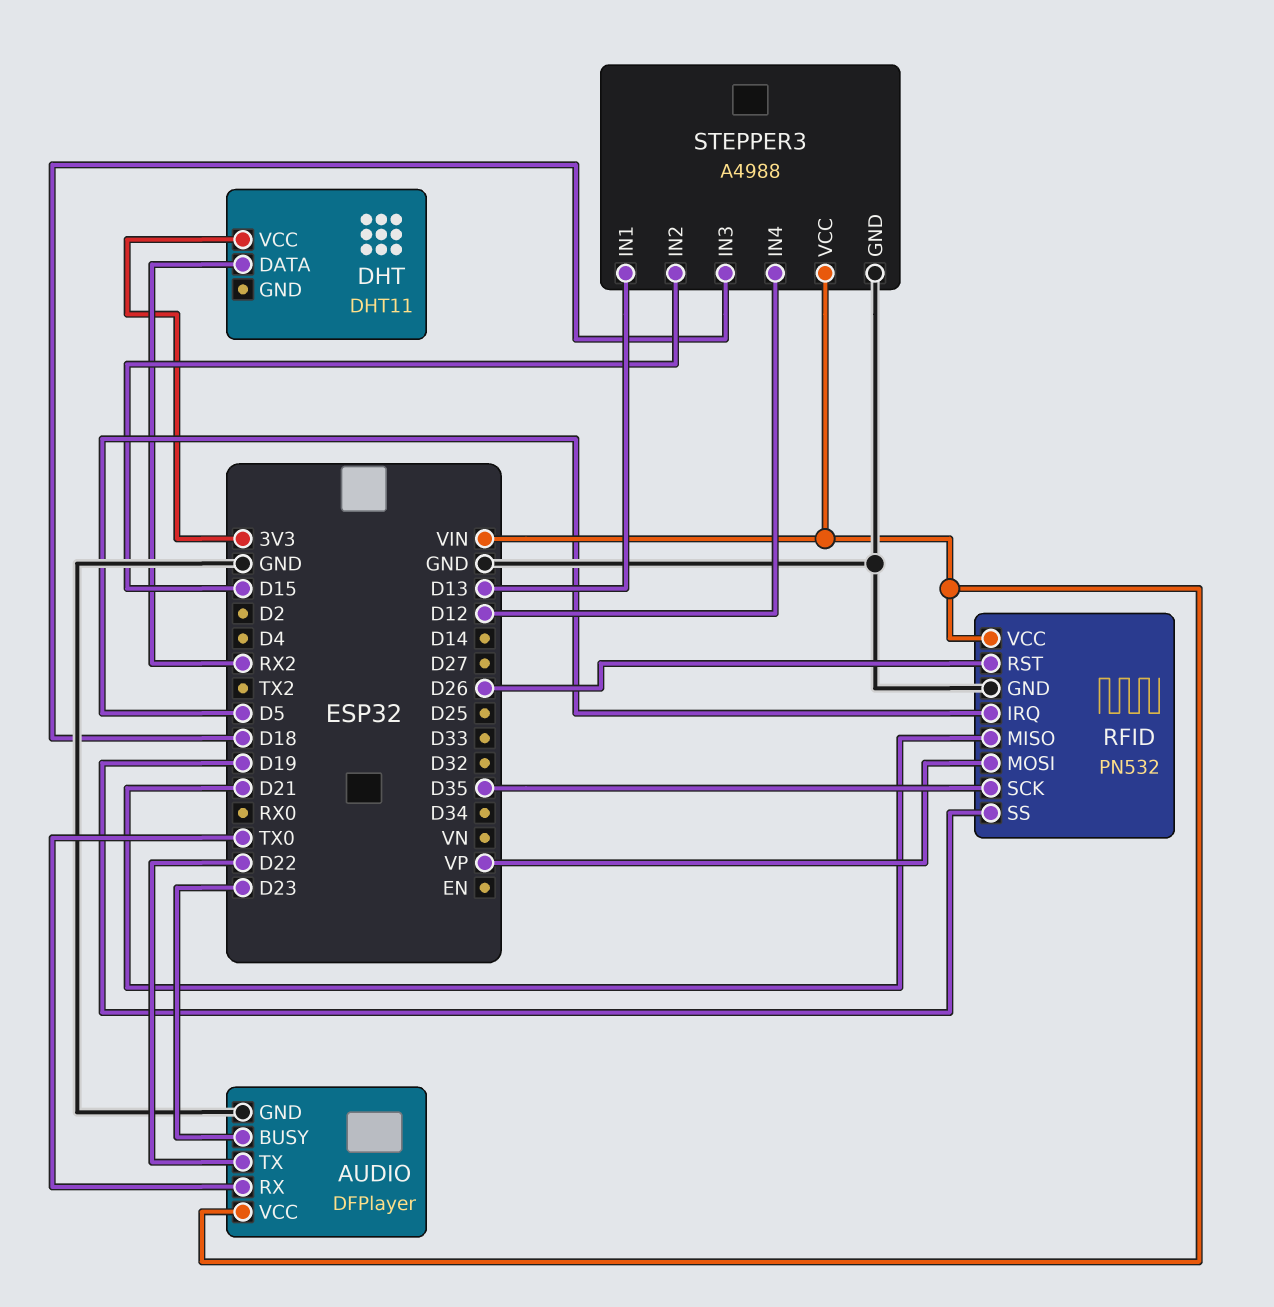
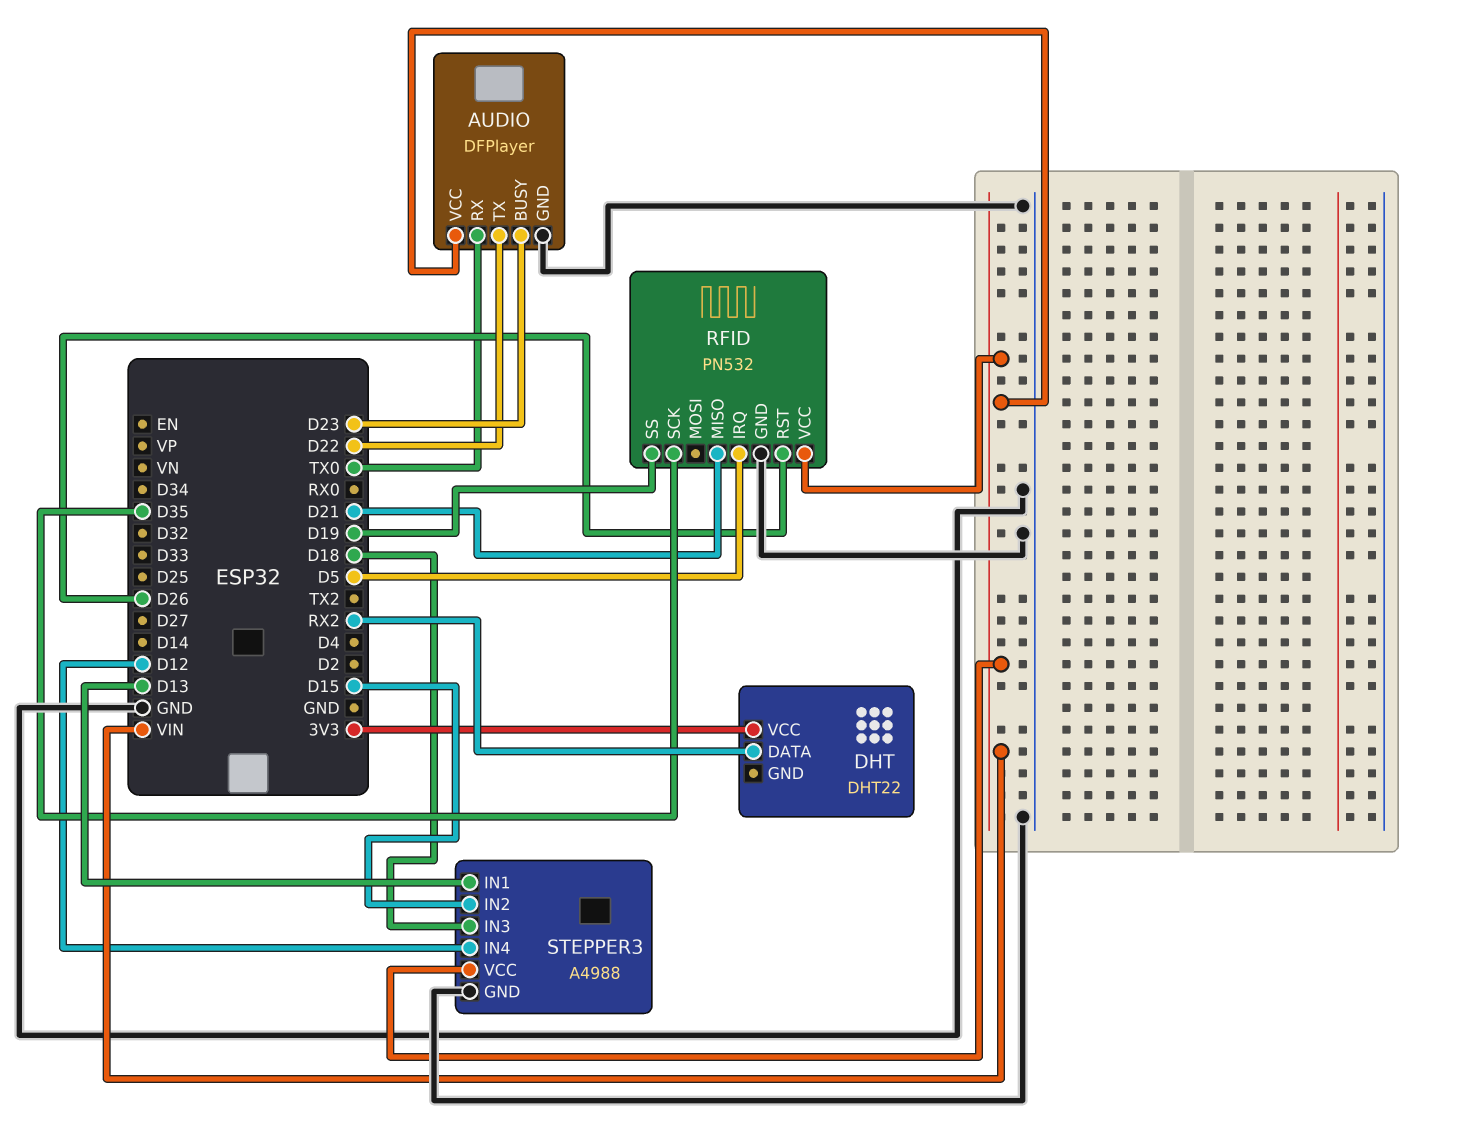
DHT: DHT11 -> DHT22
RFID pin MOSI: VP -> none

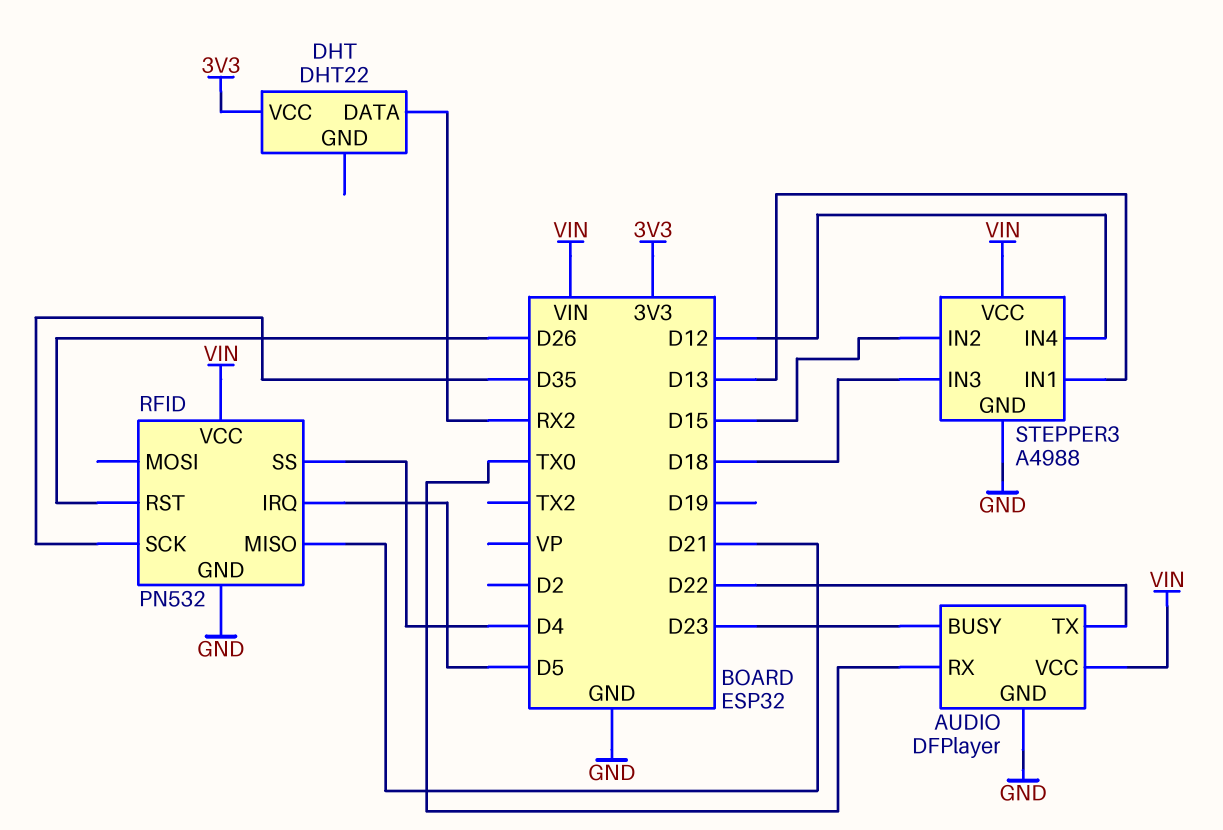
RFID pin SS: D19 -> D4

